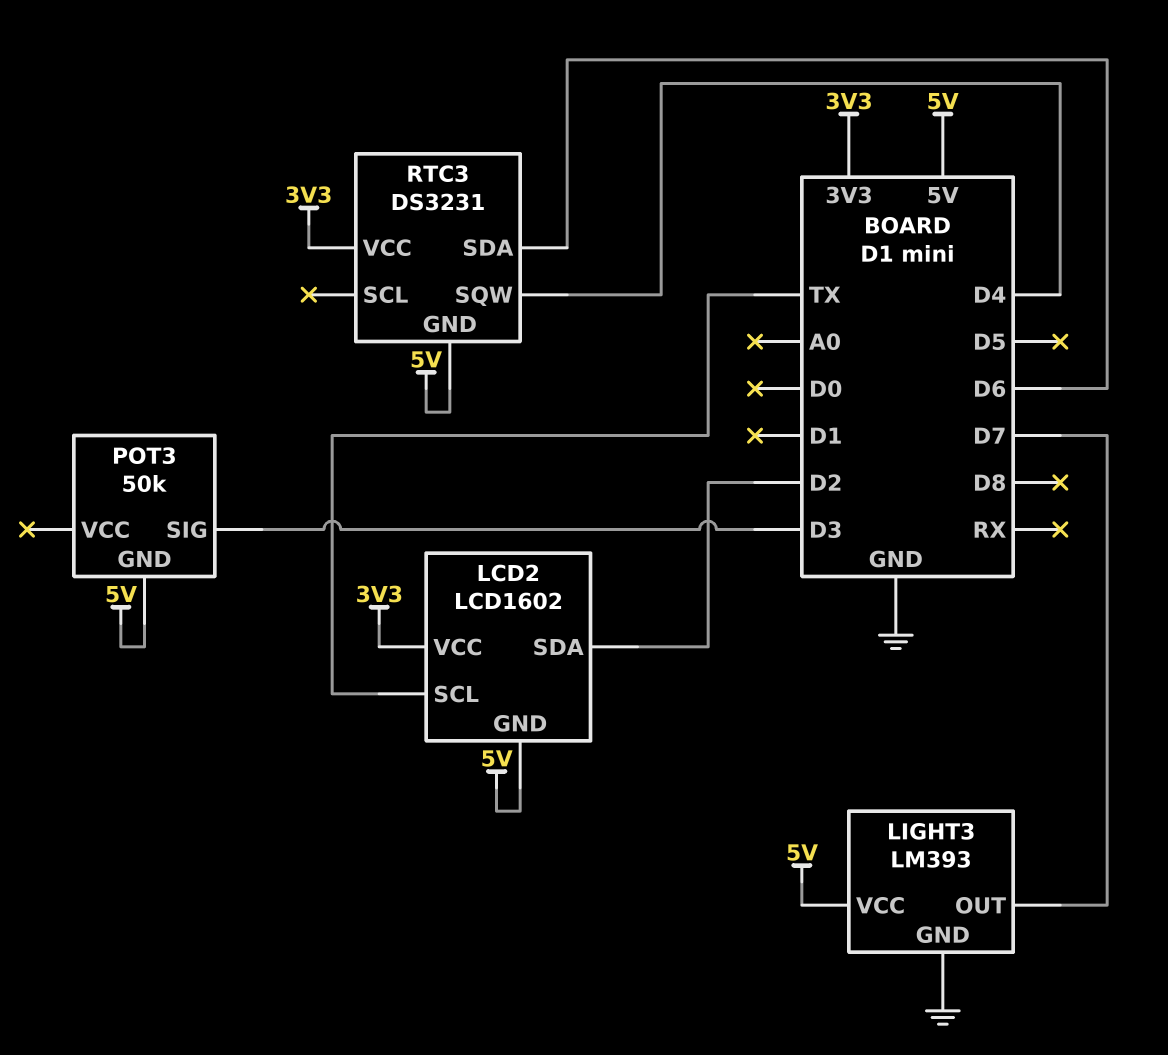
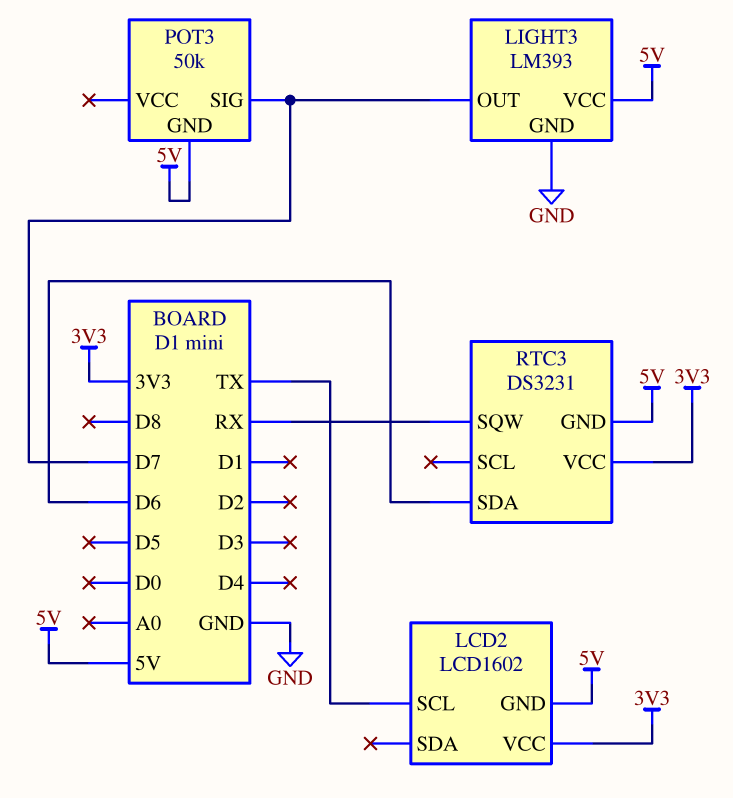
LCD2 pin SDA: D2 -> none
POT3 pin SIG: D3 -> D7
RTC3 pin SQW: D4 -> RX

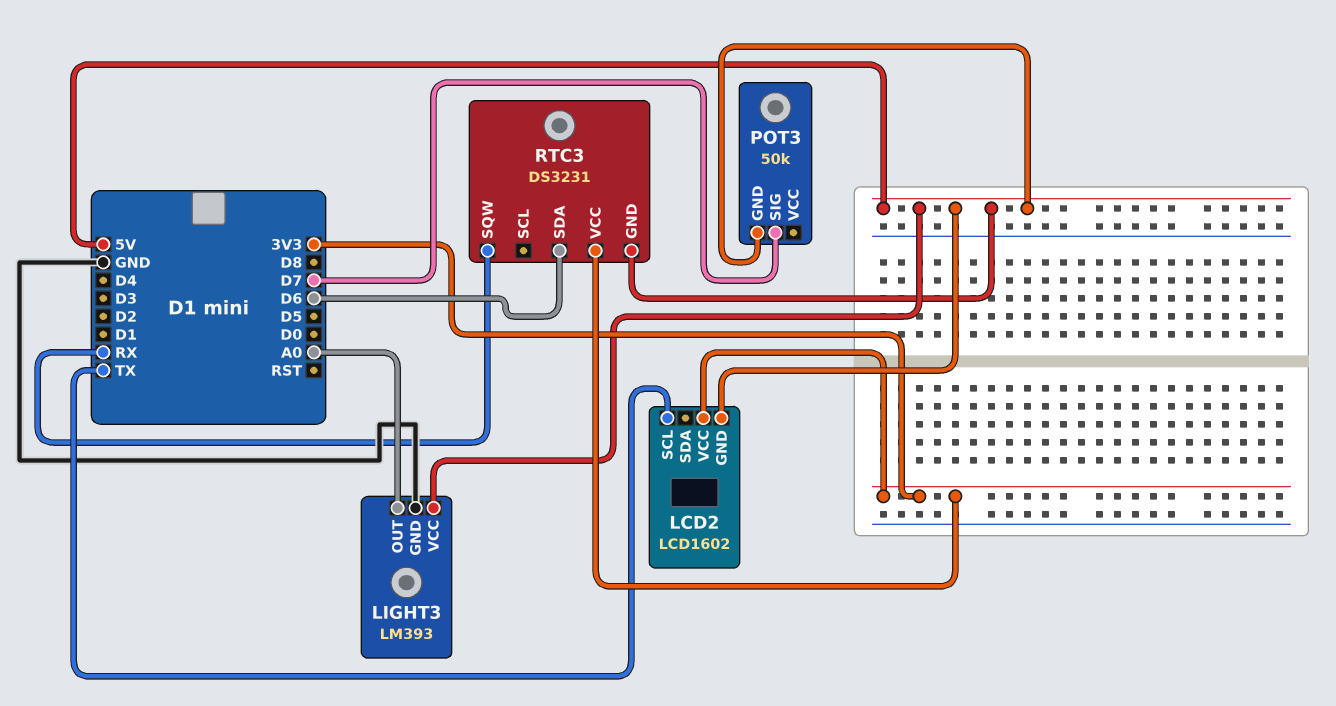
LIGHT3 pin OUT: D7 -> A0

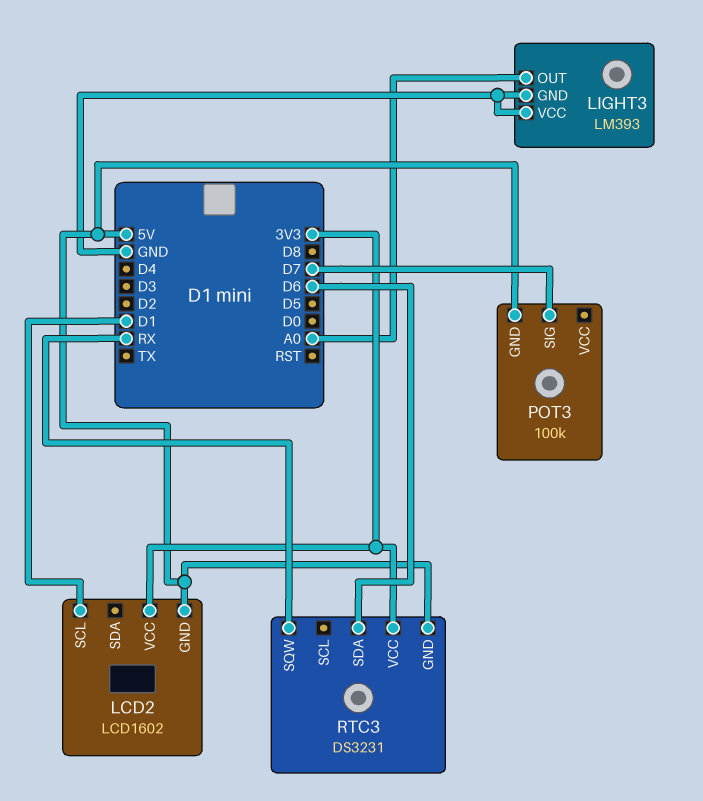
LCD2 pin SCL: TX -> D1
LIGHT3 pin VCC: 5V -> GND
POT3: 50k -> 100k

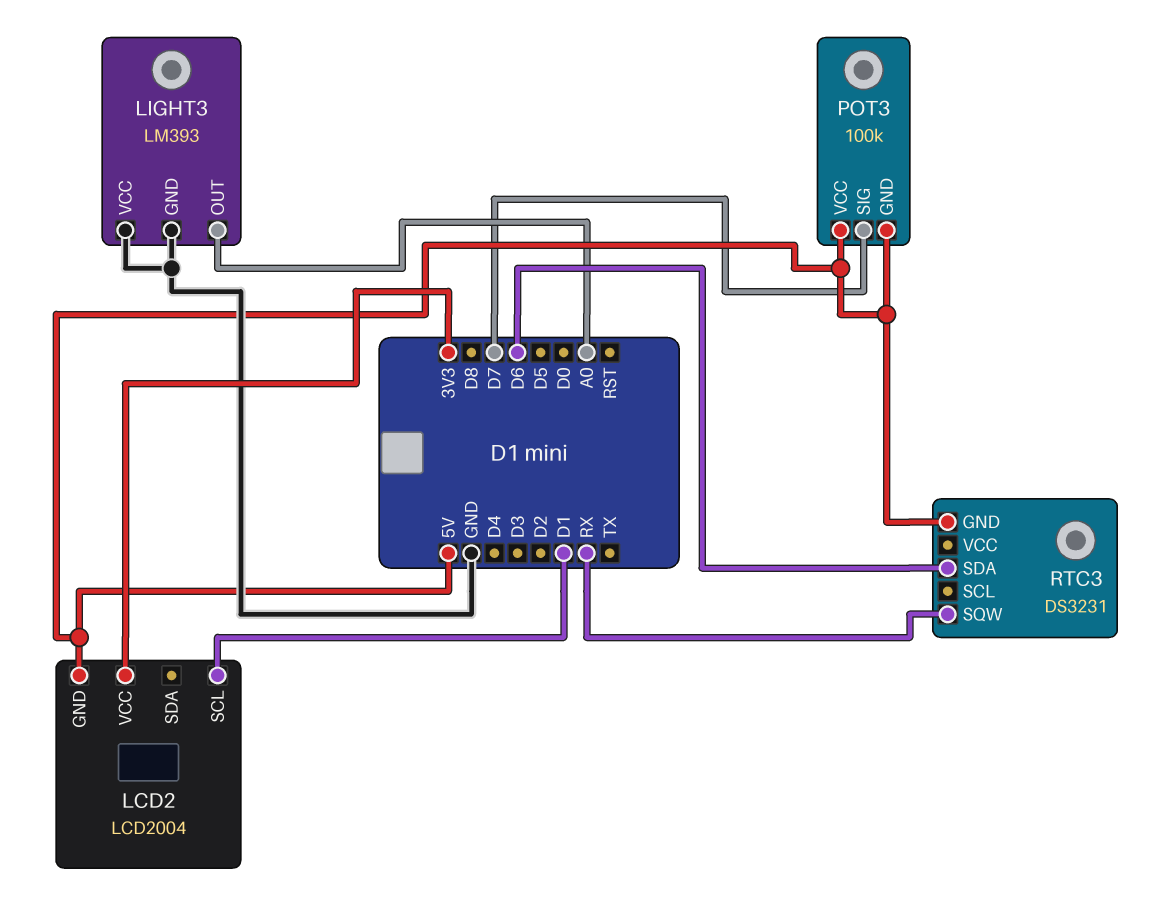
LCD2: LCD1602 -> LCD2004
POT3 pin VCC: none -> 5V
RTC3 pin VCC: 3V3 -> none

